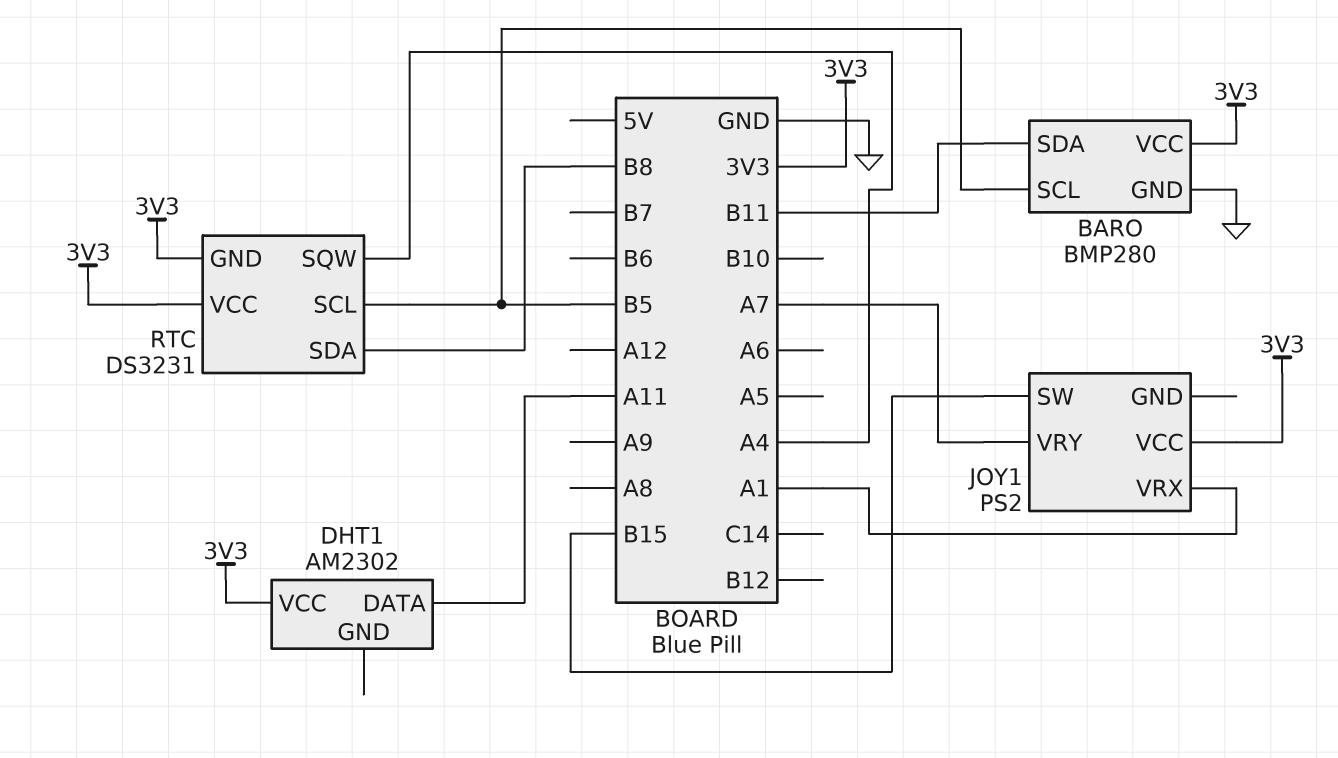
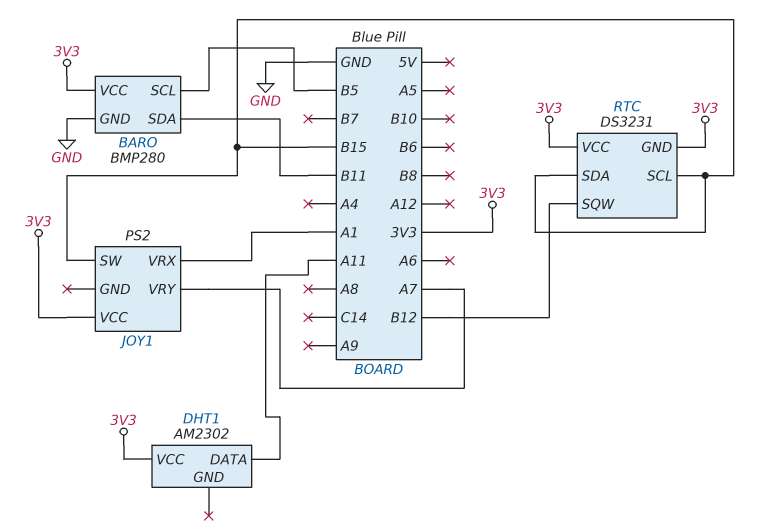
RTC pin SCL: B5 -> B15
RTC pin SDA: B8 -> B15
RTC pin SQW: A4 -> B12

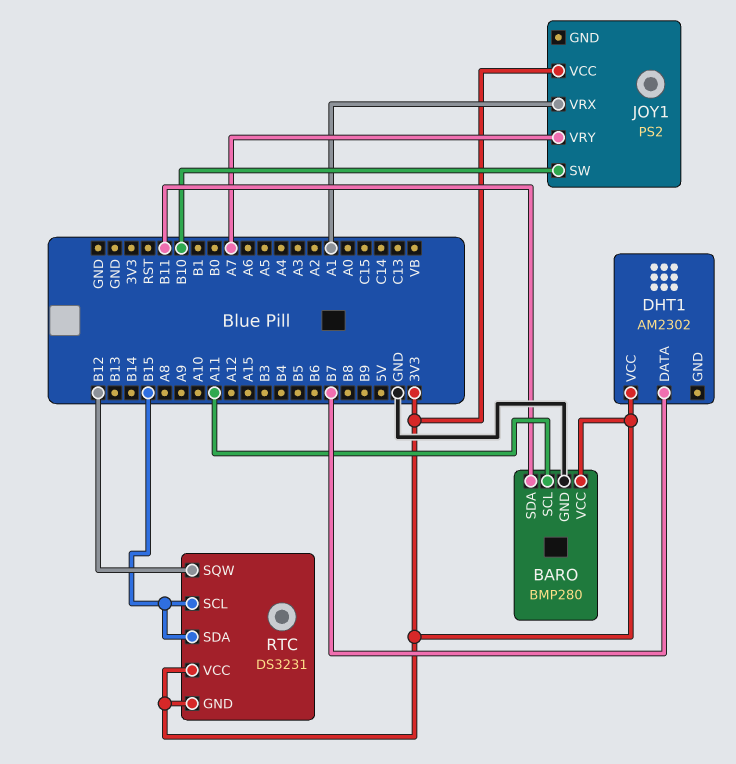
BARO pin SCL: B5 -> A11
DHT1 pin DATA: A11 -> B7
JOY1 pin SW: B15 -> B10

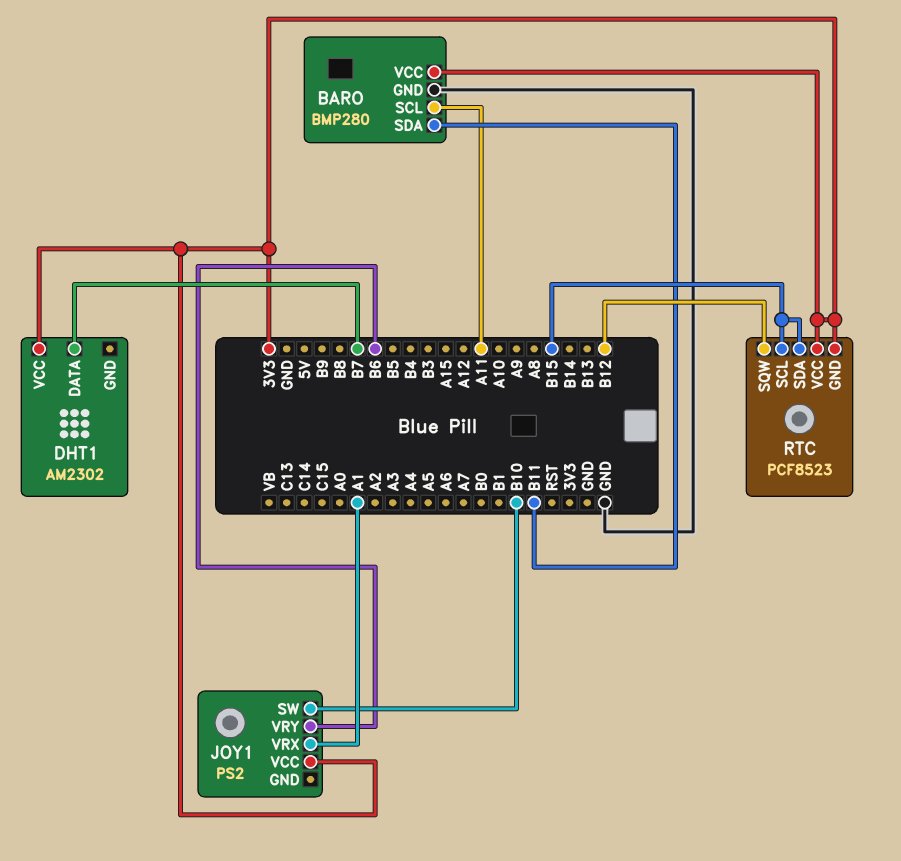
JOY1 pin VRY: A7 -> B6
RTC: DS3231 -> PCF8523

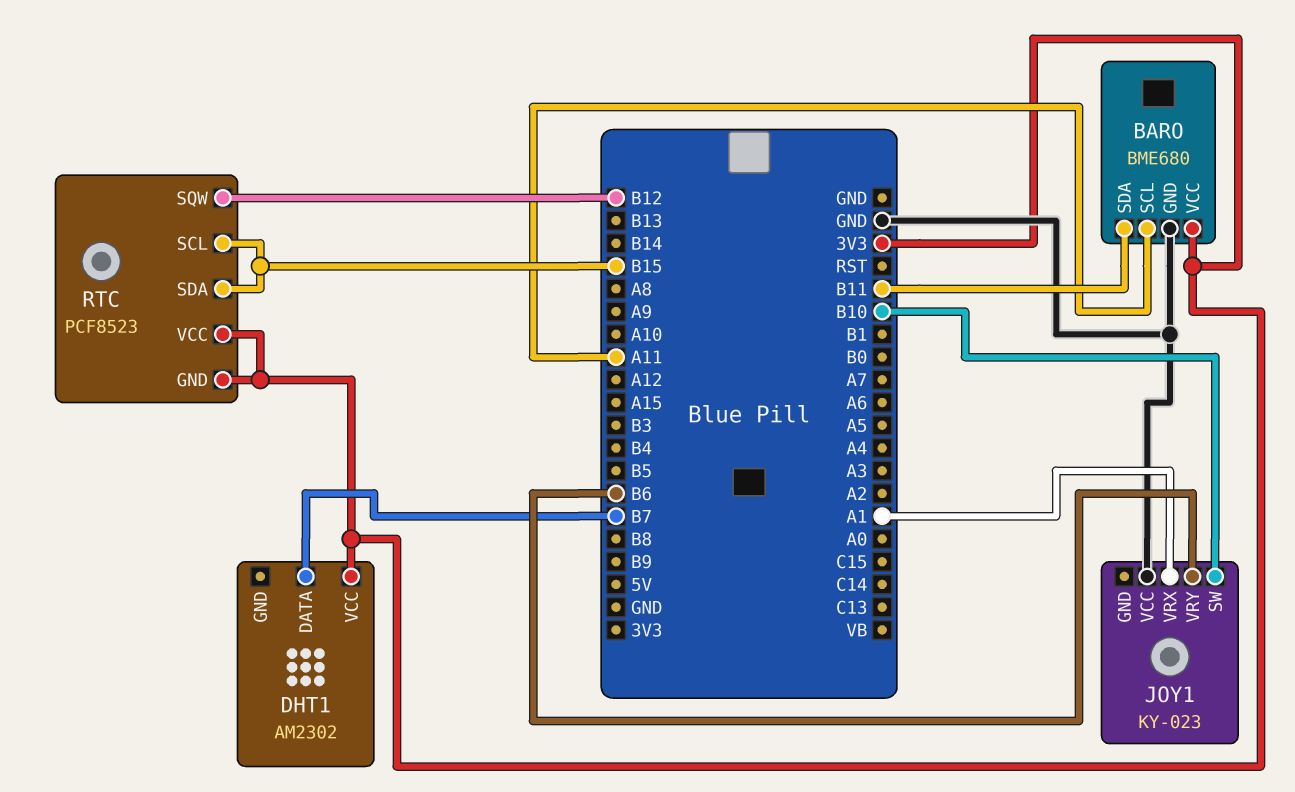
BARO: BMP280 -> BME680
JOY1: PS2 -> KY-023
JOY1 pin VCC: 3V3 -> GND

